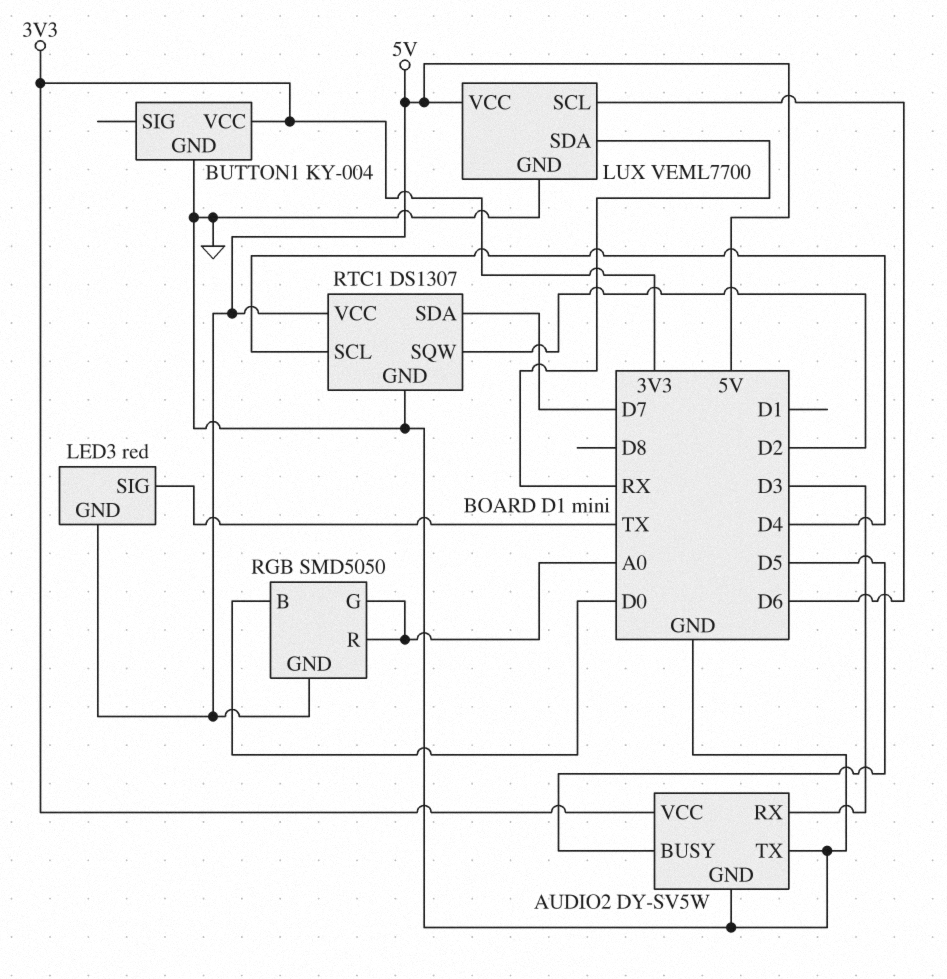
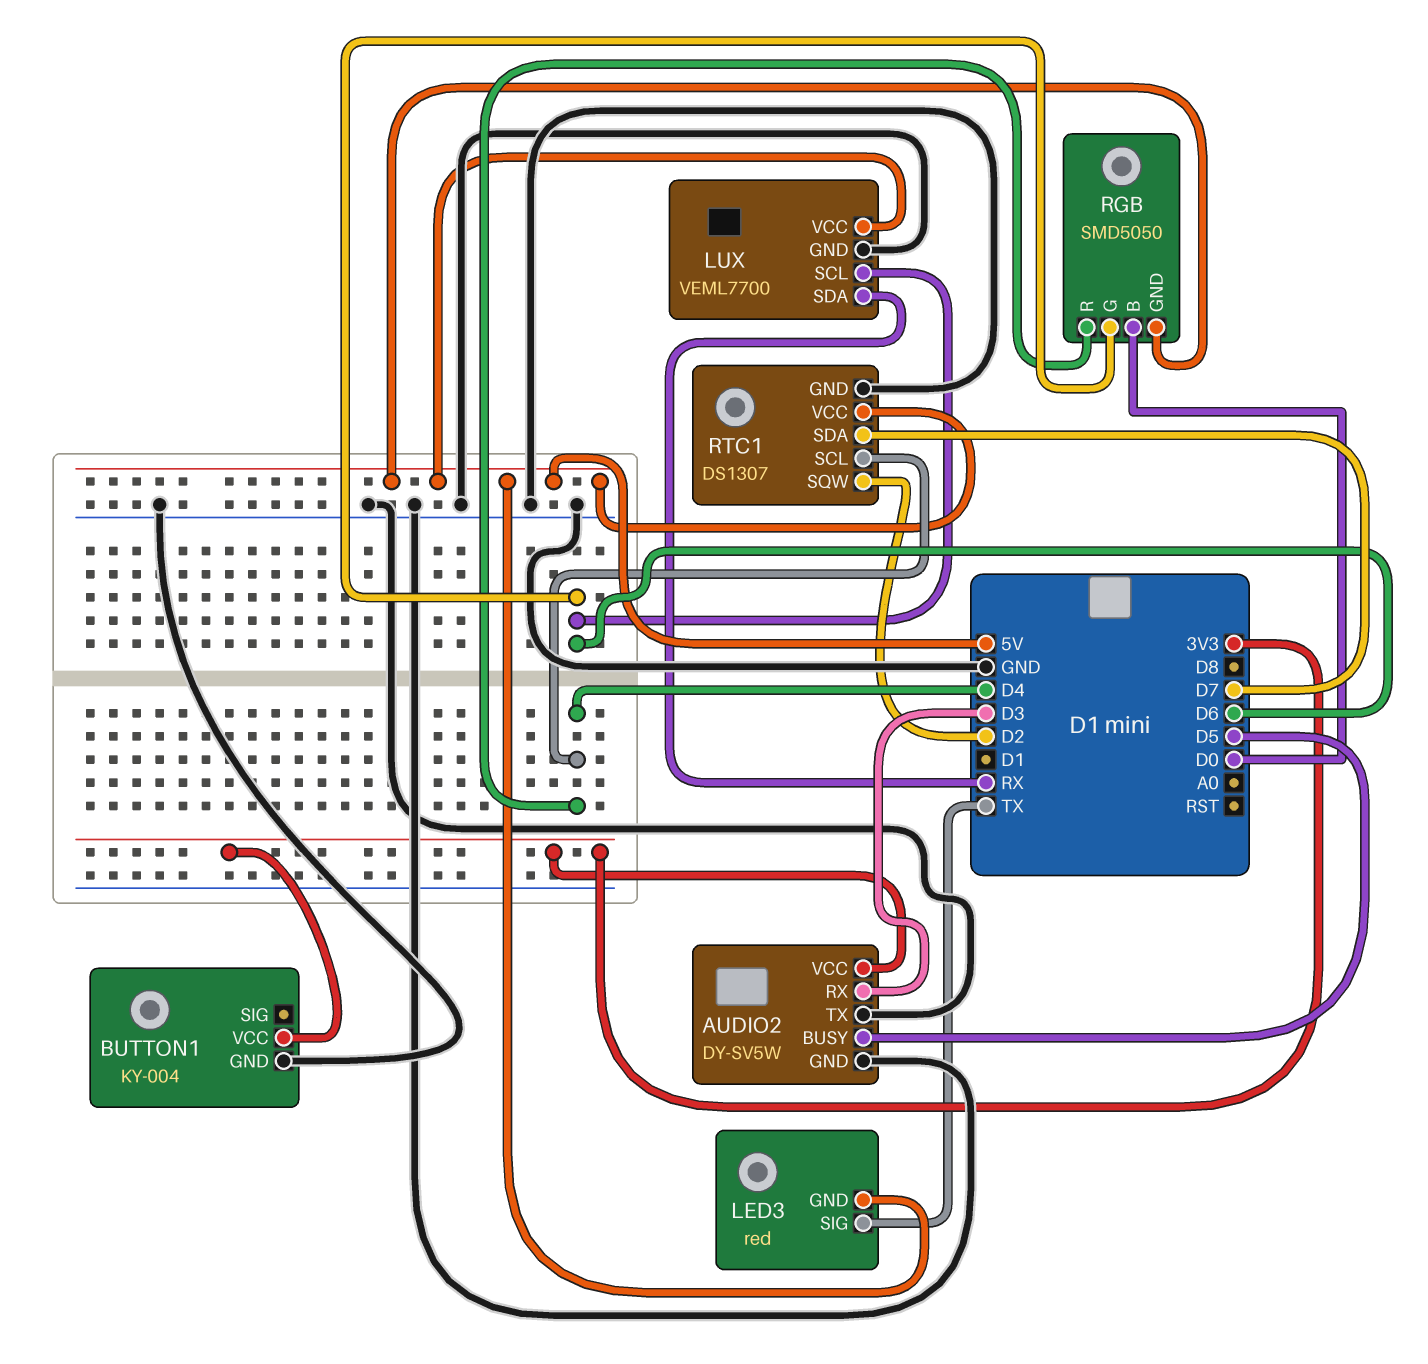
RGB pin G: A0 -> D6
RGB pin R: A0 -> D4

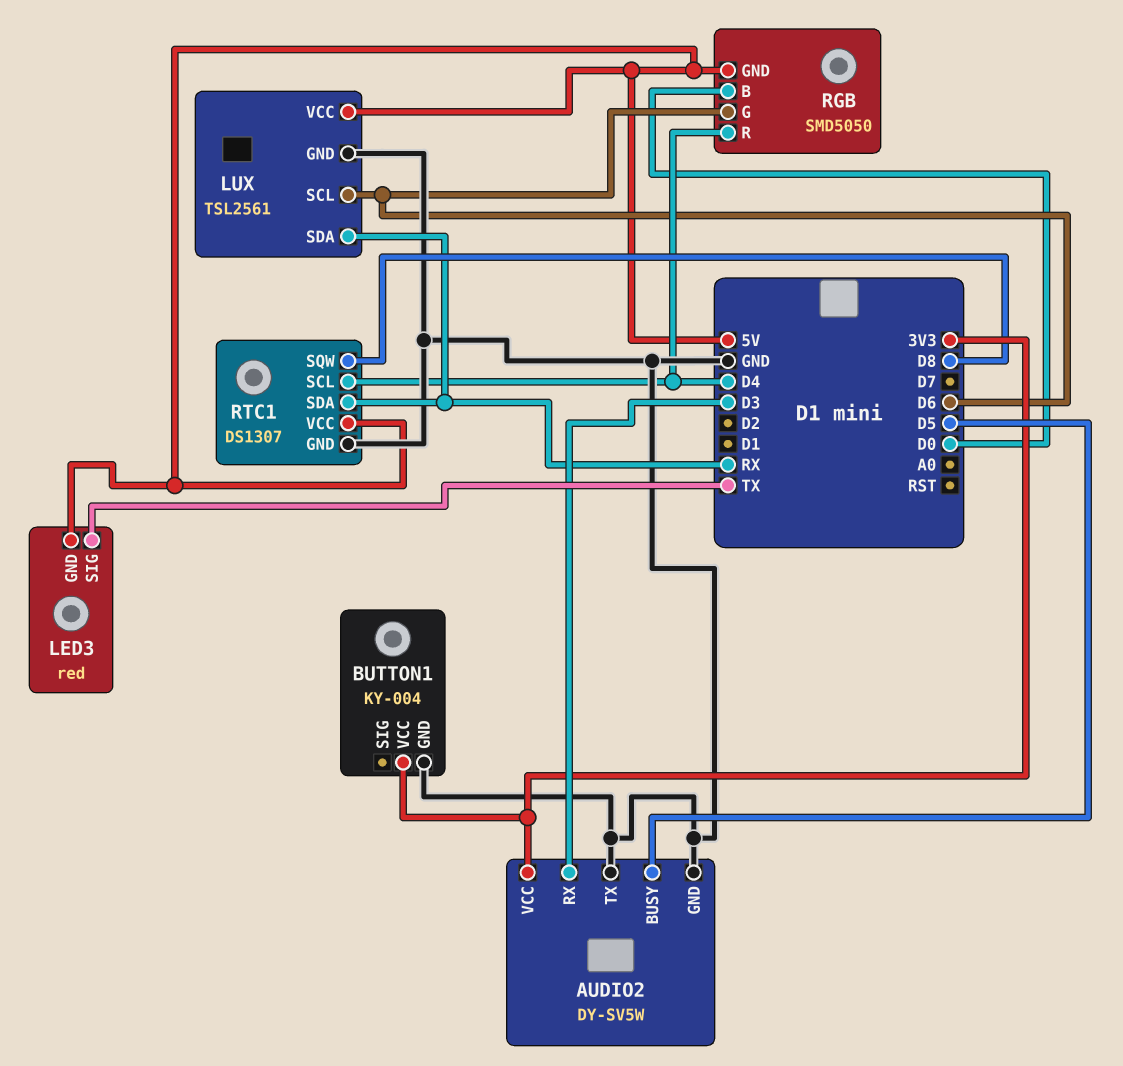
LUX: VEML7700 -> TSL2561
RTC1 pin SDA: D7 -> RX
RTC1 pin SQW: D2 -> D8

